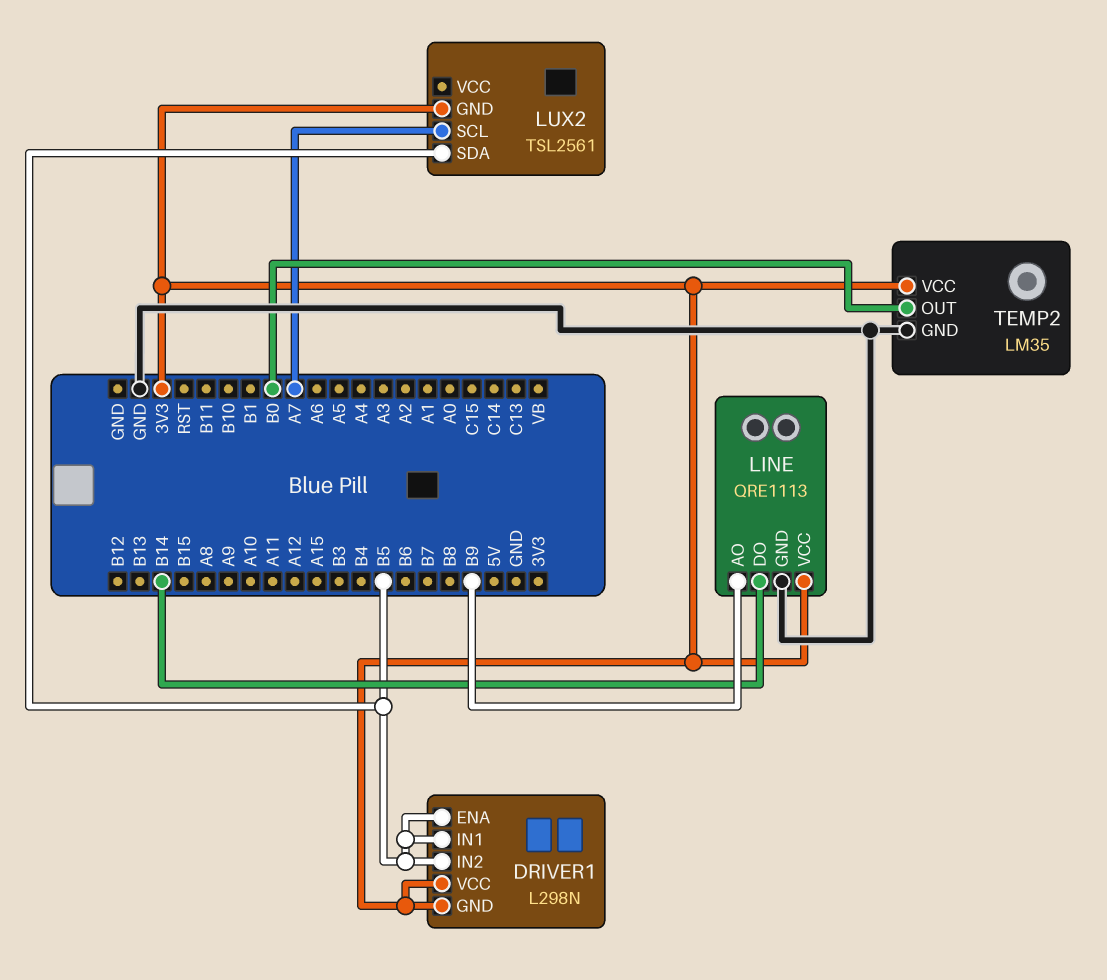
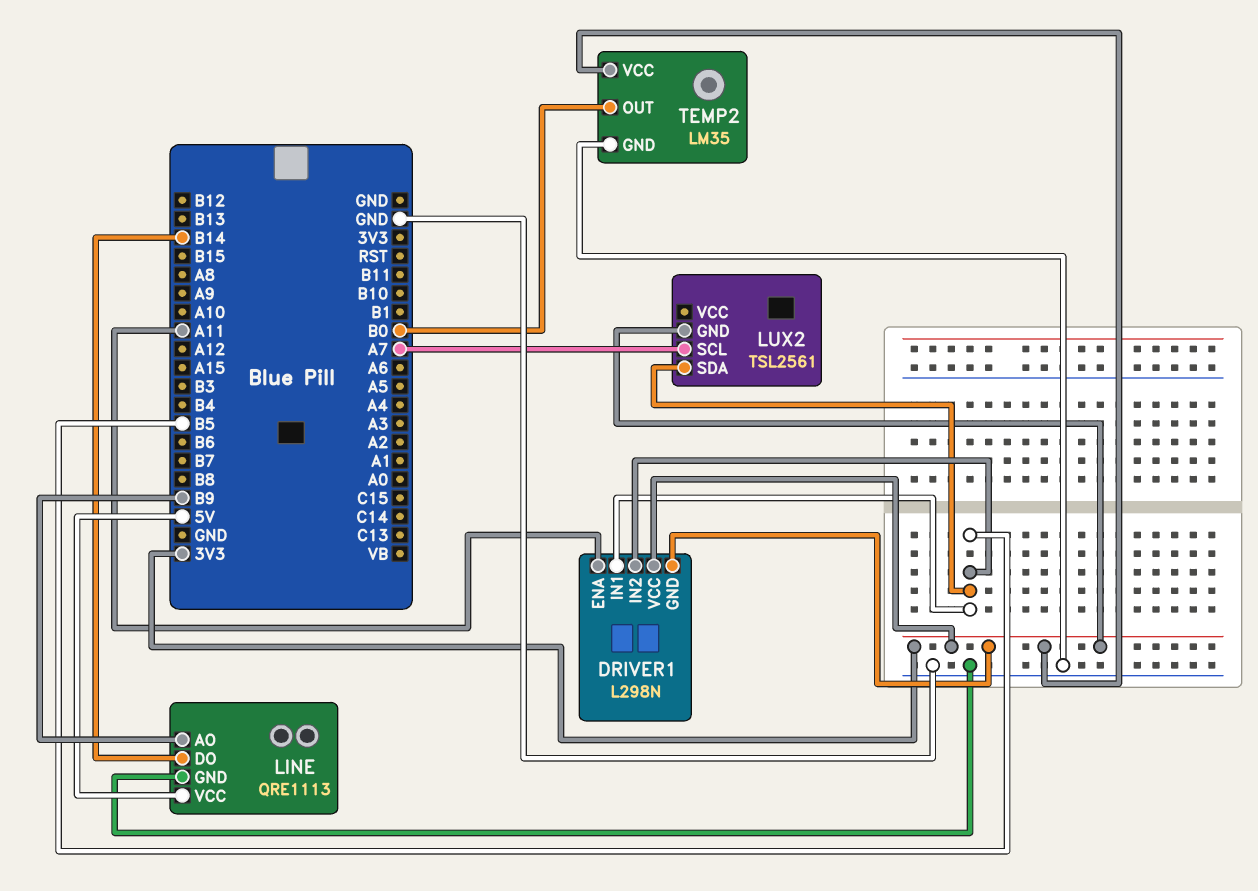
DRIVER1 pin ENA: B5 -> A11
LINE pin VCC: 3V3 -> 5V

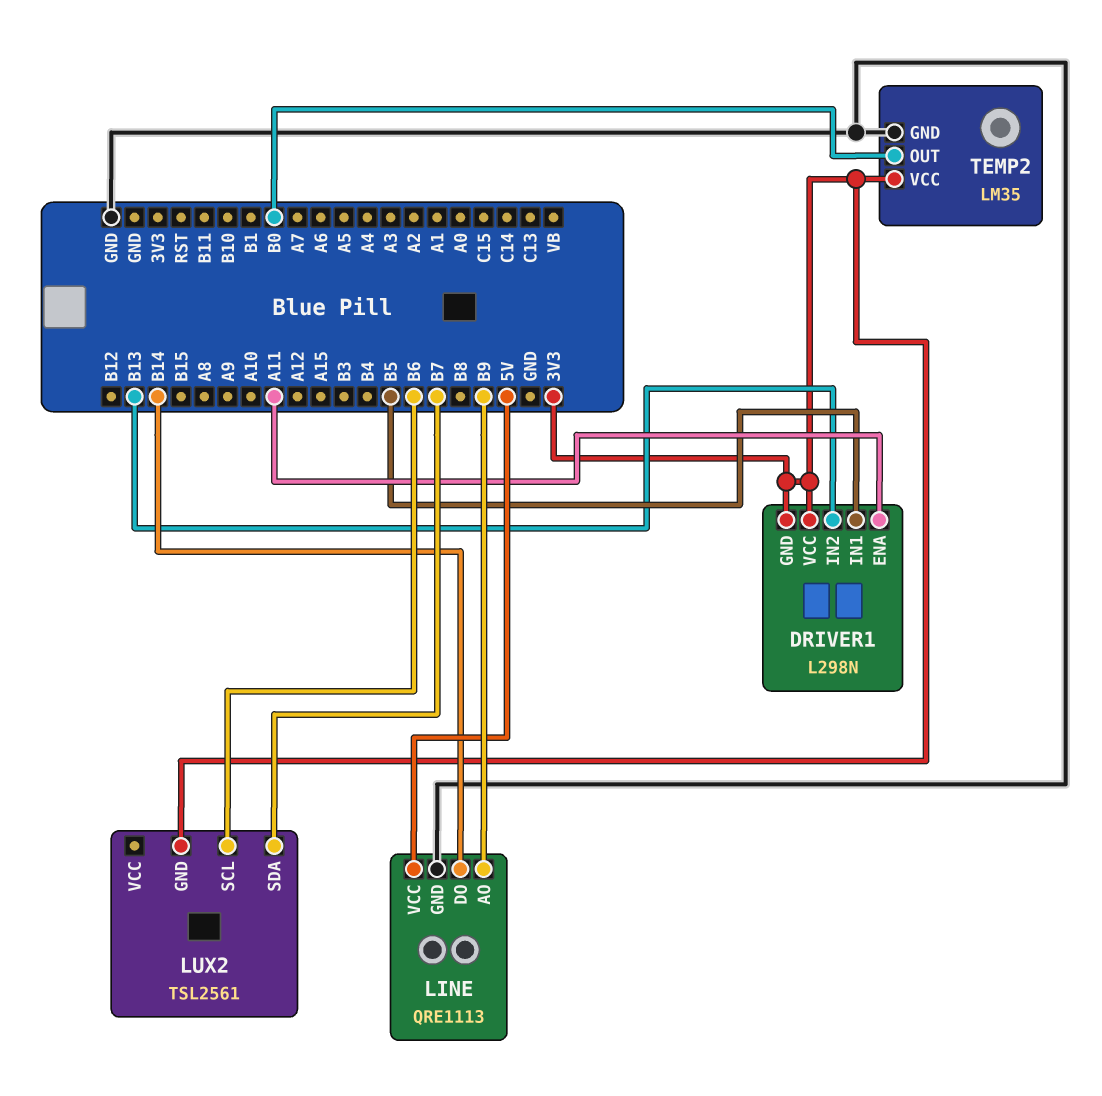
DRIVER1 pin IN2: B5 -> B13
LUX2 pin SCL: A7 -> B6
LUX2 pin SDA: B5 -> B7

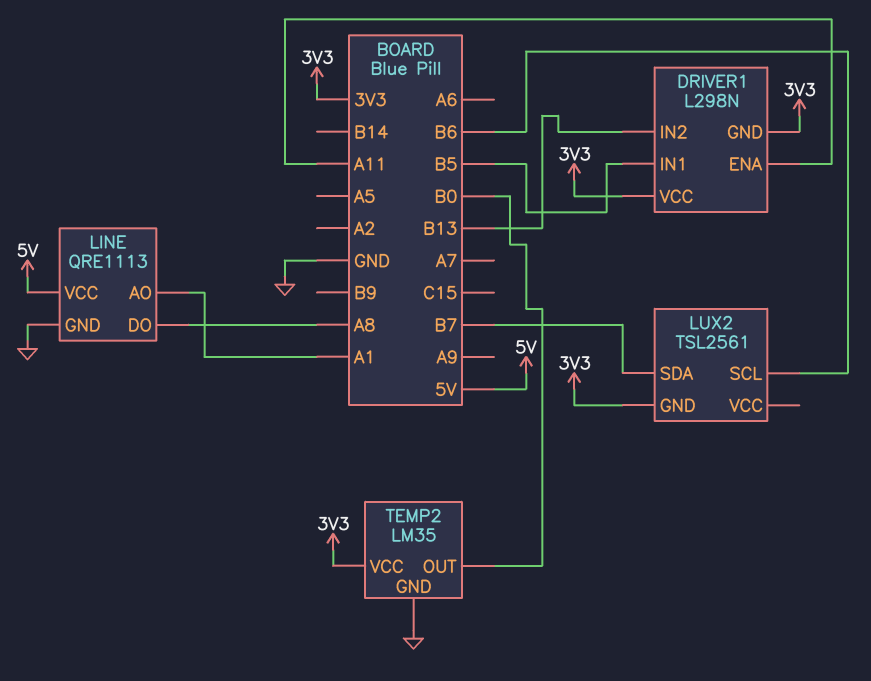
LINE pin AO: B9 -> A1
LINE pin DO: B14 -> A8

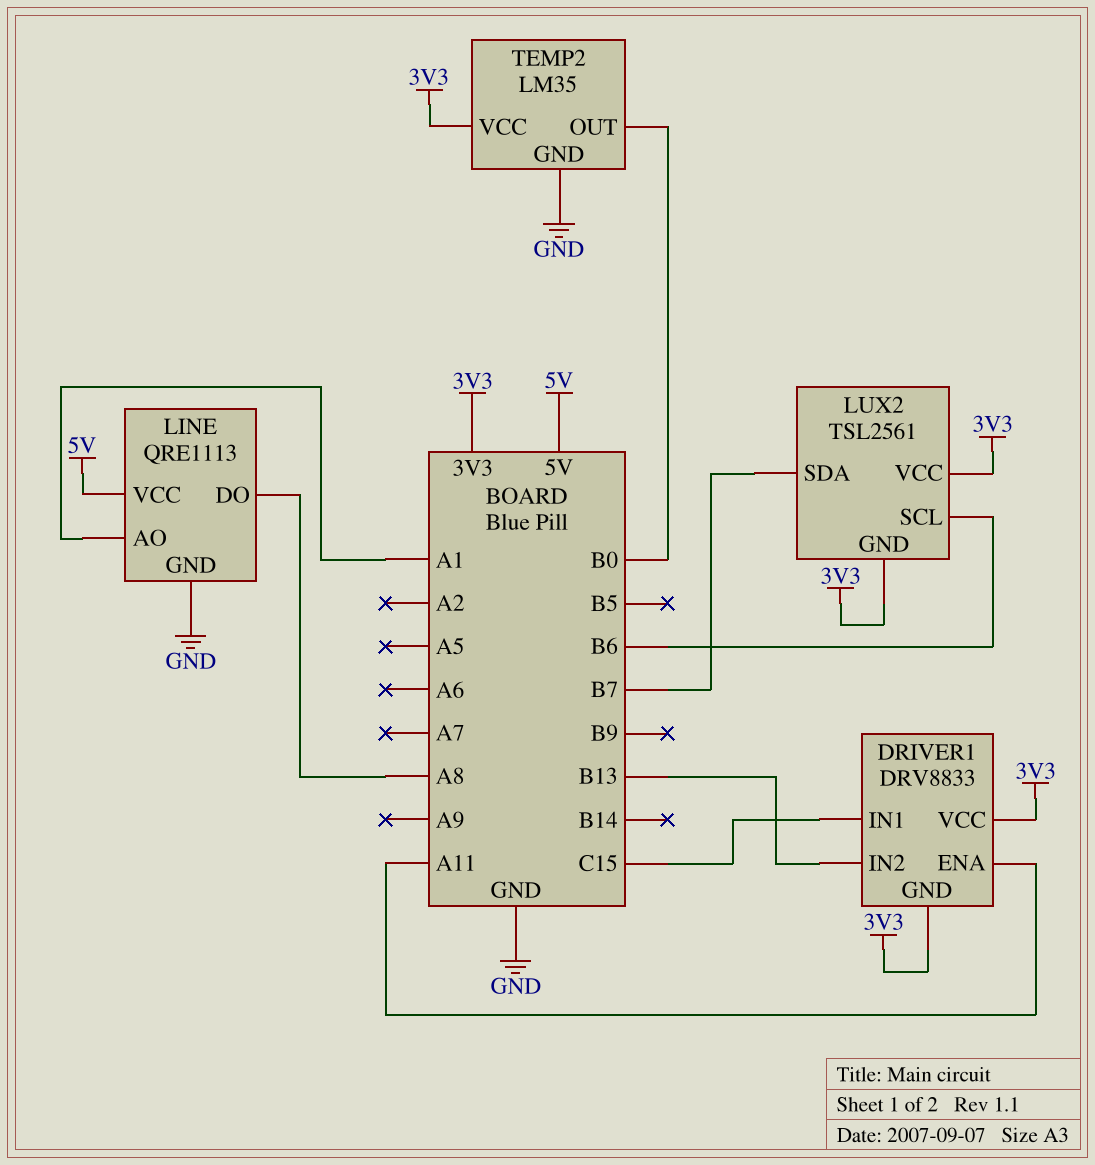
DRIVER1: L298N -> DRV8833
DRIVER1 pin IN1: B5 -> C15
LUX2 pin VCC: none -> 3V3

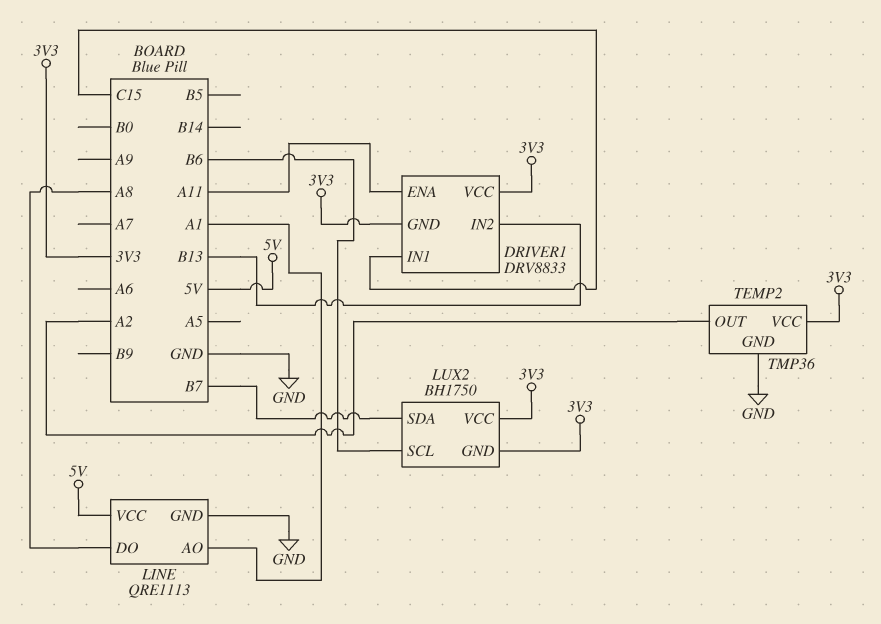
LUX2: TSL2561 -> BH1750
TEMP2: LM35 -> TMP36
TEMP2 pin OUT: B0 -> A2

